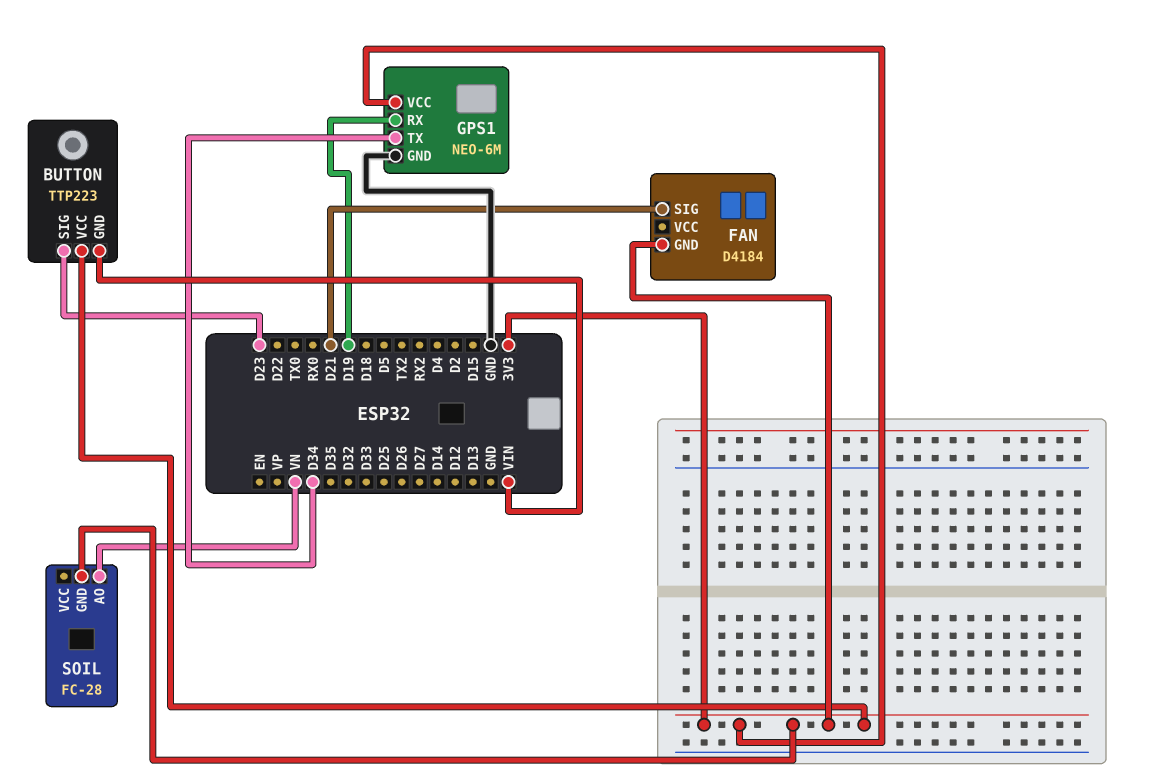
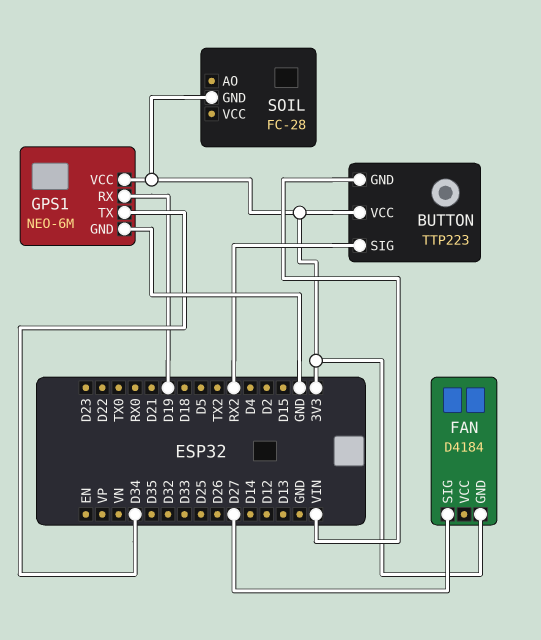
BUTTON pin SIG: D23 -> RX2
FAN pin SIG: D21 -> D27
SOIL pin AO: VN -> none

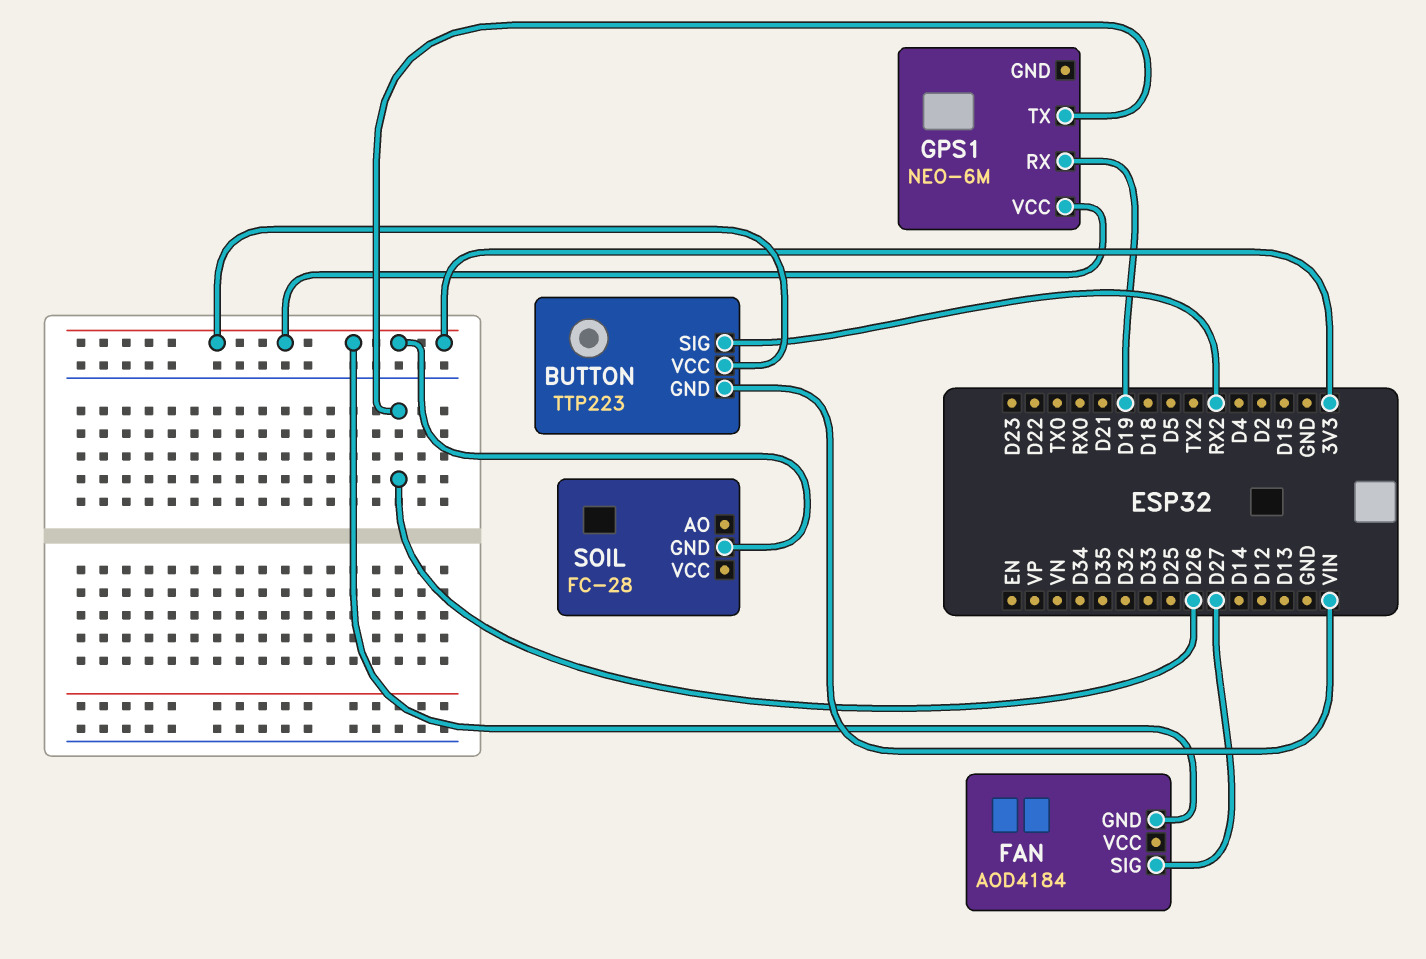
FAN: D4184 -> AOD4184
GPS1 pin GND: GND -> none
GPS1 pin TX: D34 -> D26

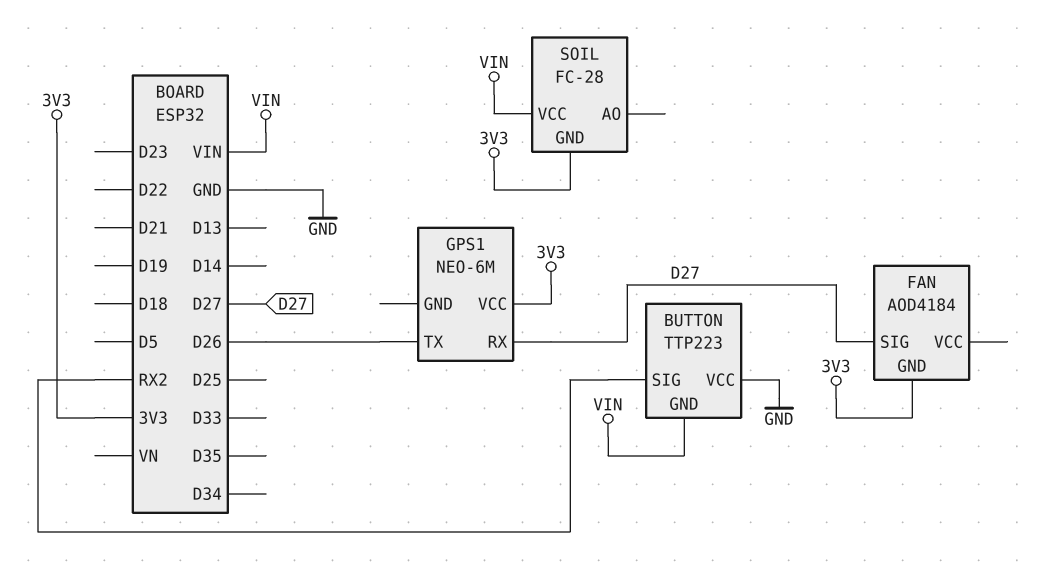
BUTTON pin VCC: 3V3 -> GND
GPS1 pin RX: D19 -> D27
SOIL pin VCC: none -> VIN

